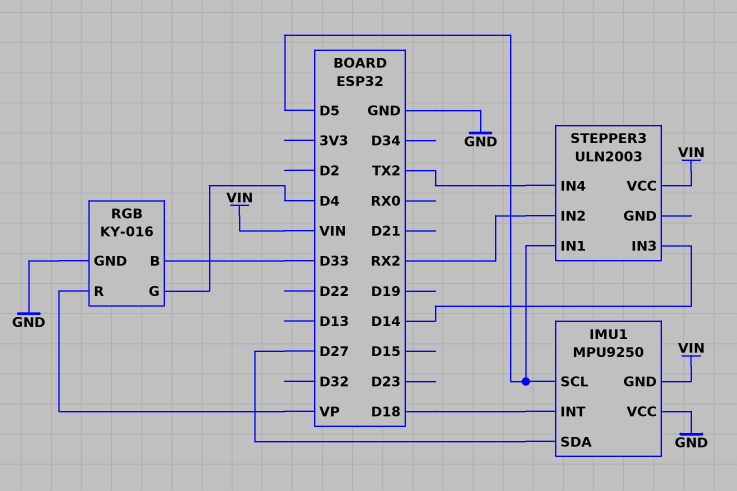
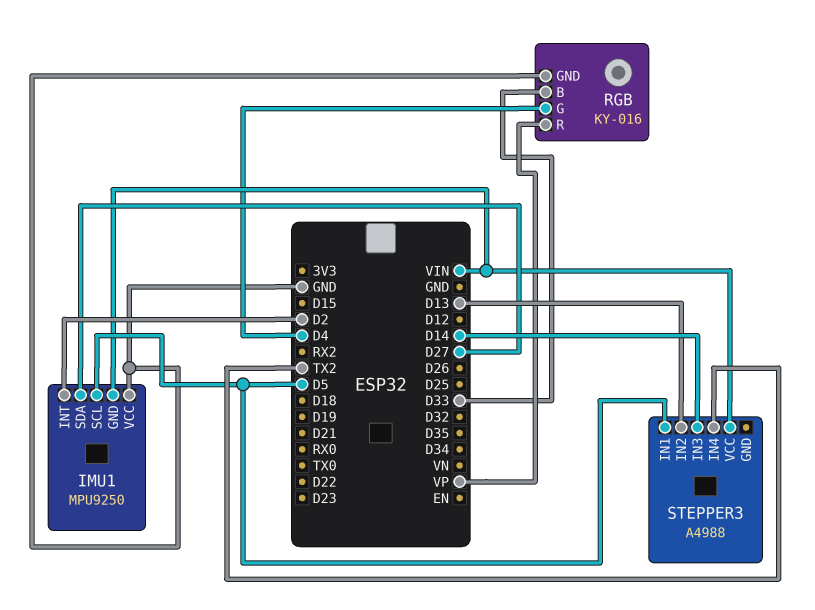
IMU1 pin INT: D18 -> D2
STEPPER3: ULN2003 -> A4988
STEPPER3 pin IN2: RX2 -> D13

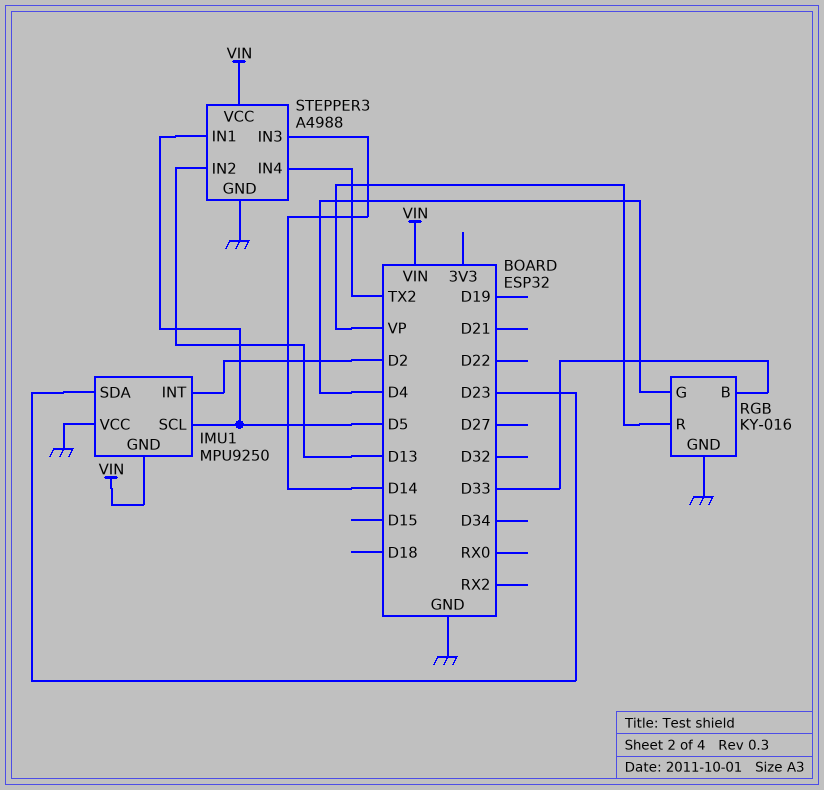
IMU1 pin SDA: D27 -> D23
STEPPER3 pin GND: none -> GND

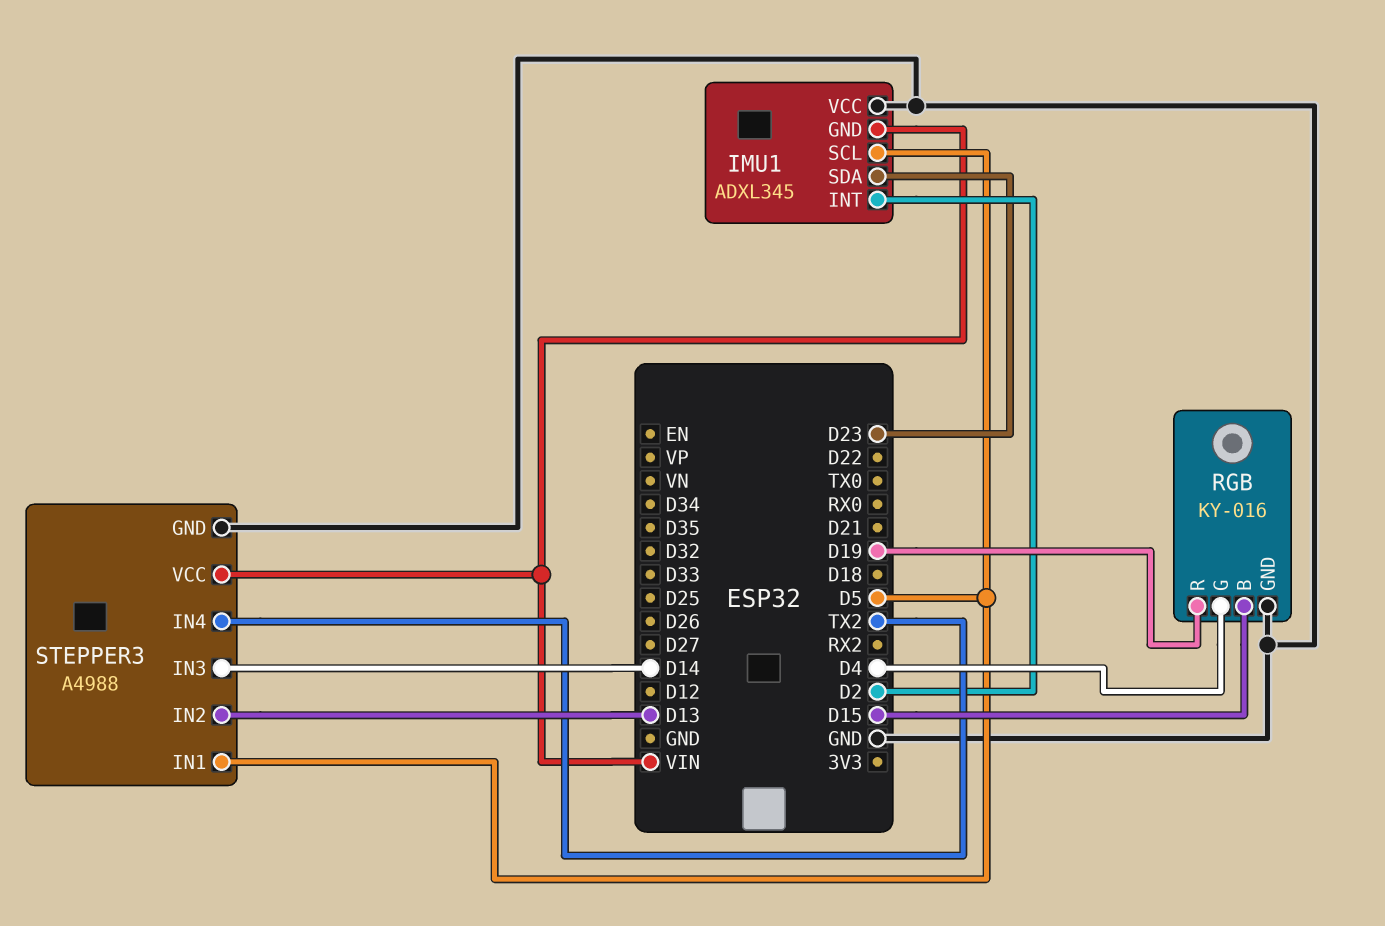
IMU1: MPU9250 -> ADXL345
RGB pin B: D33 -> D15
RGB pin R: VP -> D19

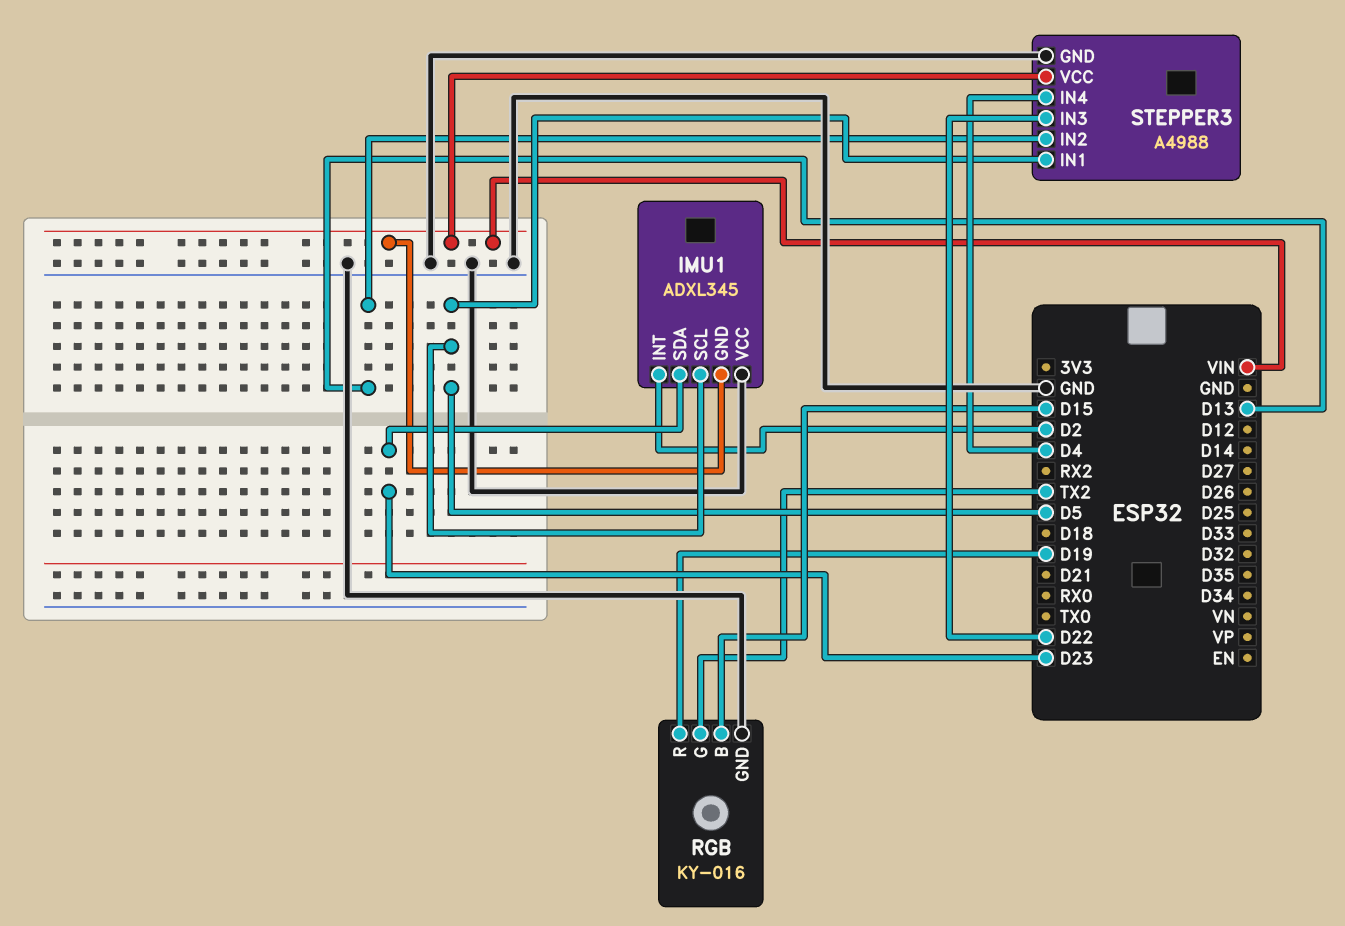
RGB pin G: D4 -> TX2
STEPPER3 pin IN3: D14 -> D22
STEPPER3 pin IN4: TX2 -> D4

